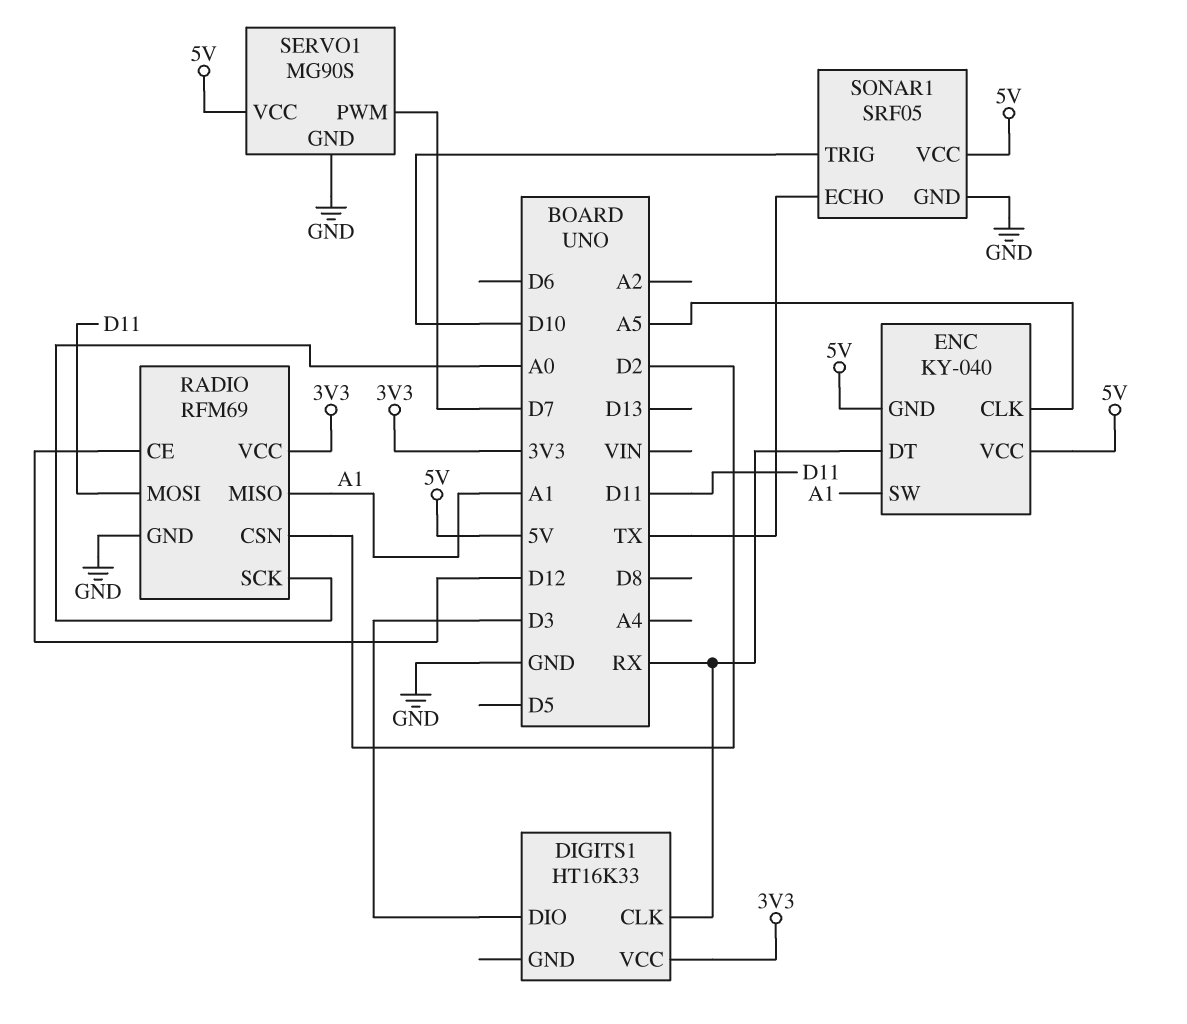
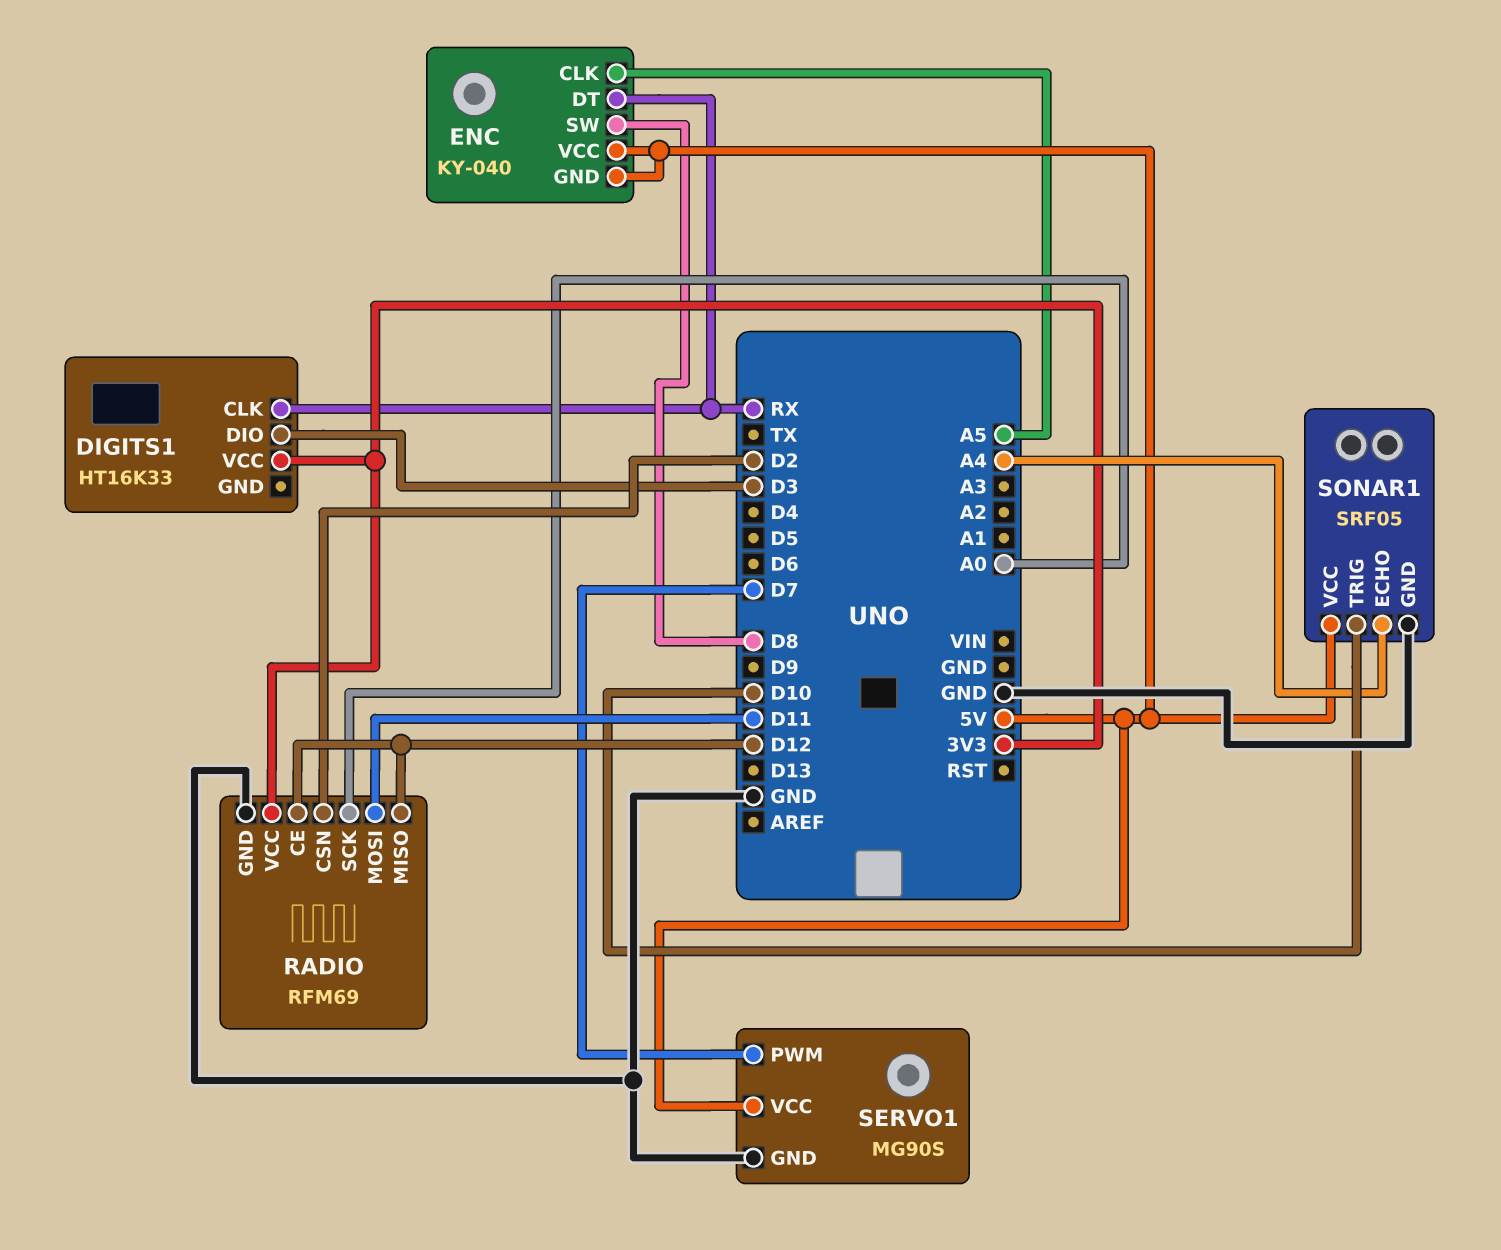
ENC pin SW: A1 -> D8
RADIO pin MISO: A1 -> D12
SONAR1 pin ECHO: TX -> A4

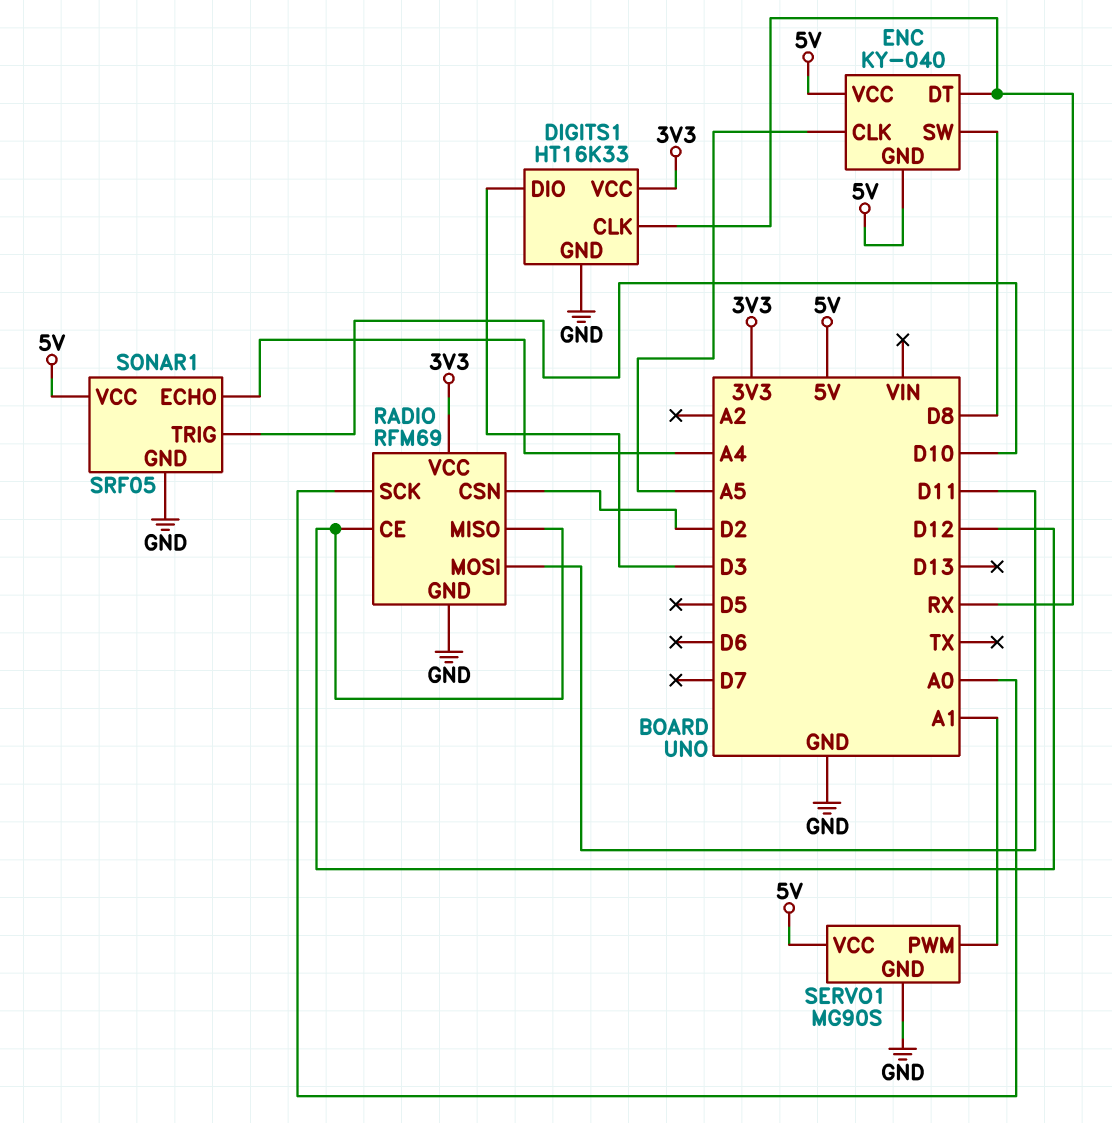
DIGITS1 pin GND: none -> GND
SERVO1 pin PWM: D7 -> A1

